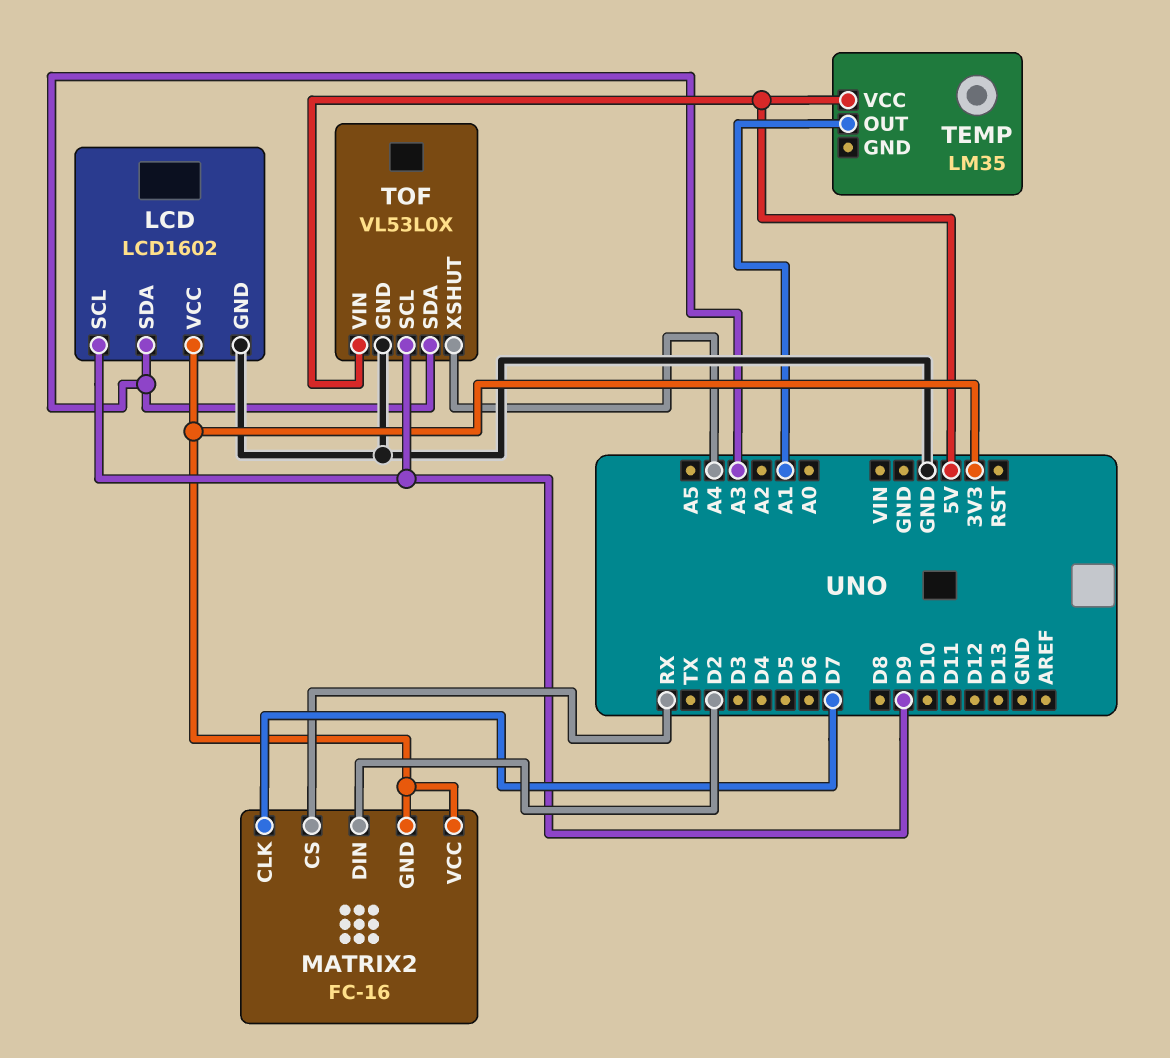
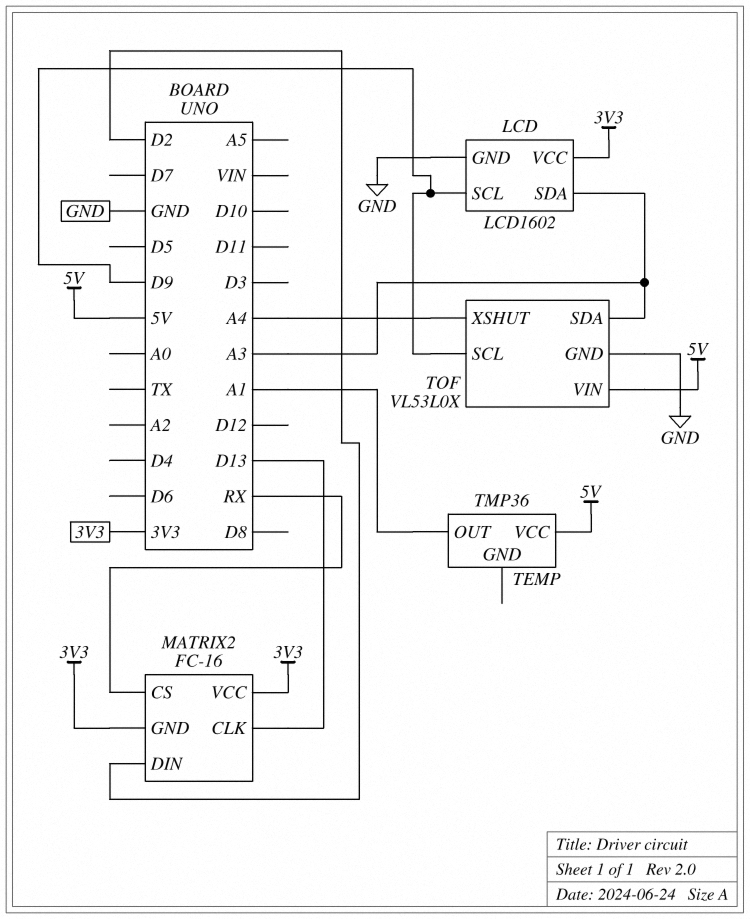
MATRIX2 pin CLK: D7 -> D13
TEMP: LM35 -> TMP36

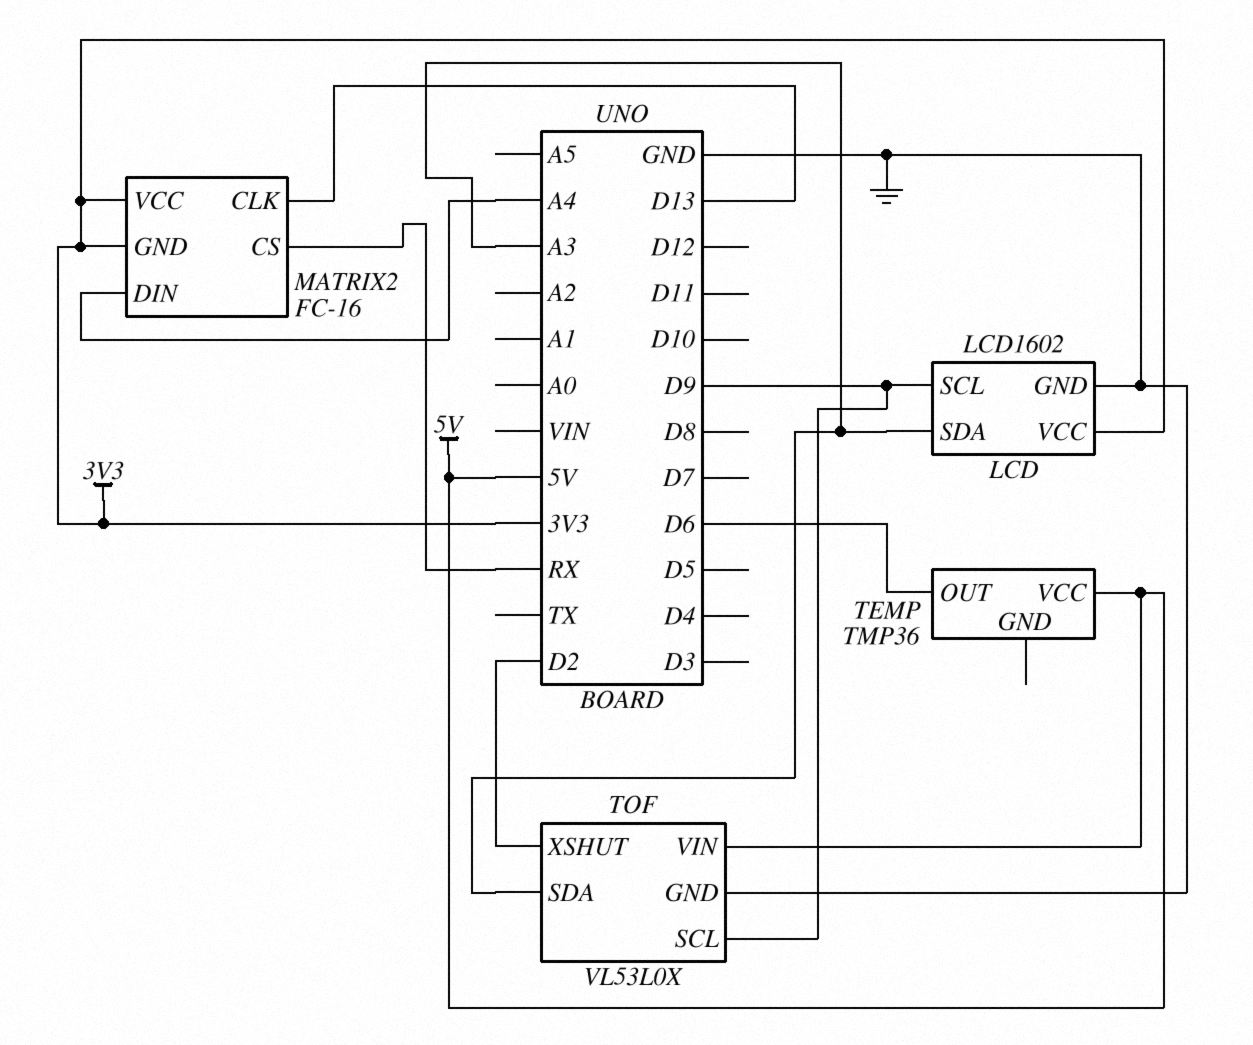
MATRIX2 pin DIN: D2 -> A4
TEMP pin OUT: A1 -> D6
TOF pin XSHUT: A4 -> D2

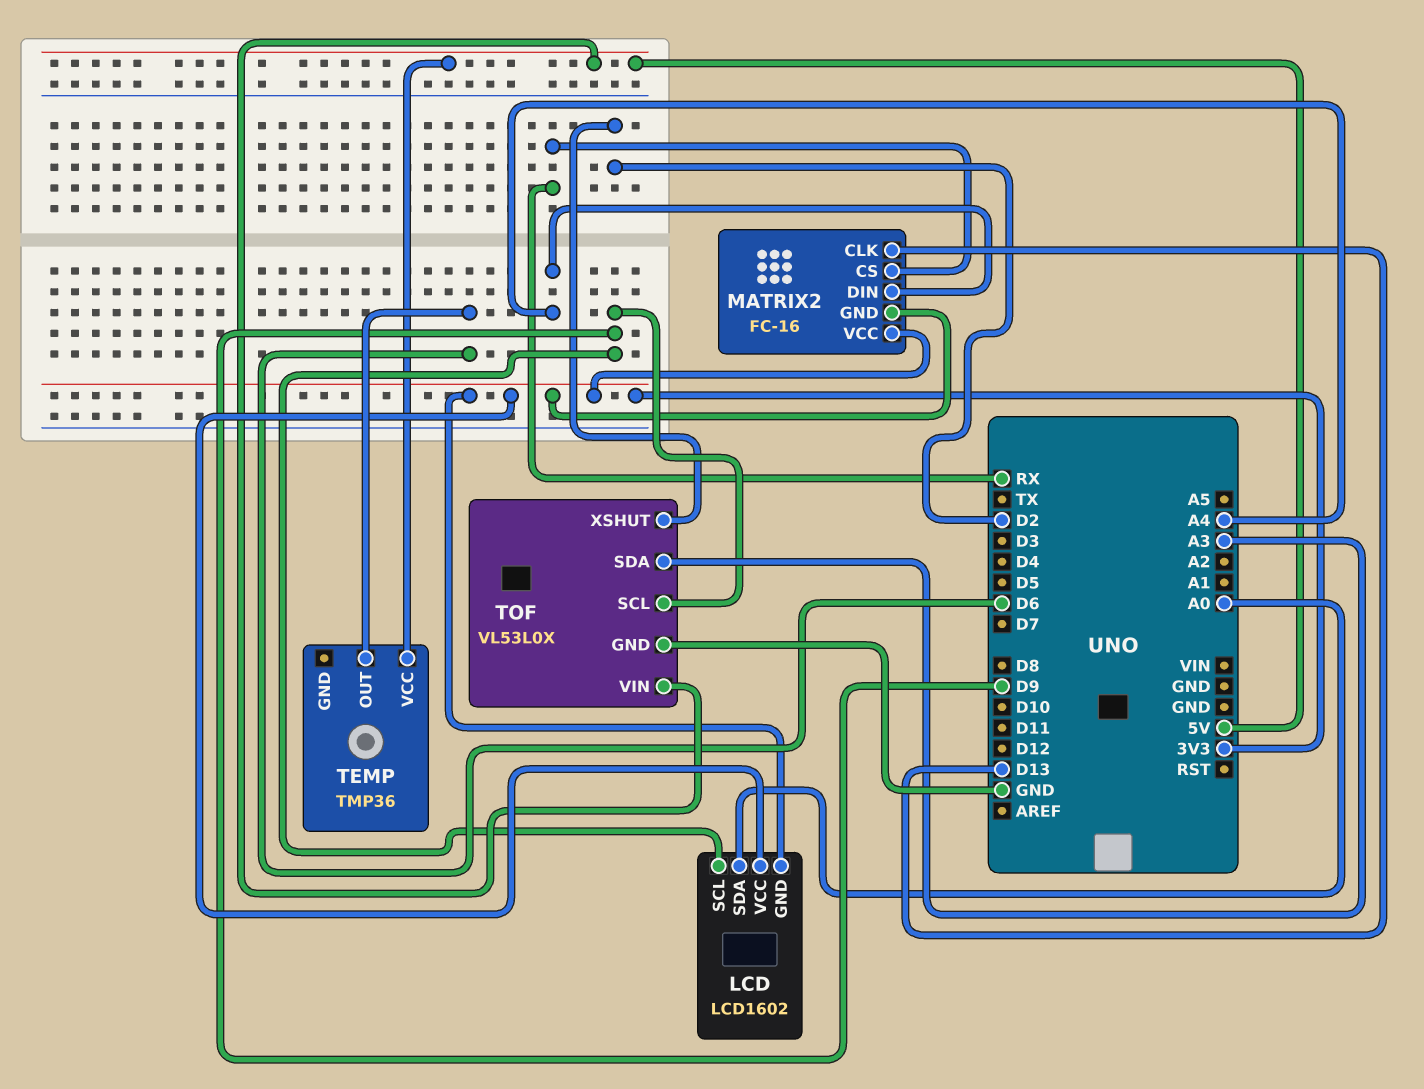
LCD pin GND: GND -> 3V3
LCD pin SDA: A3 -> A0

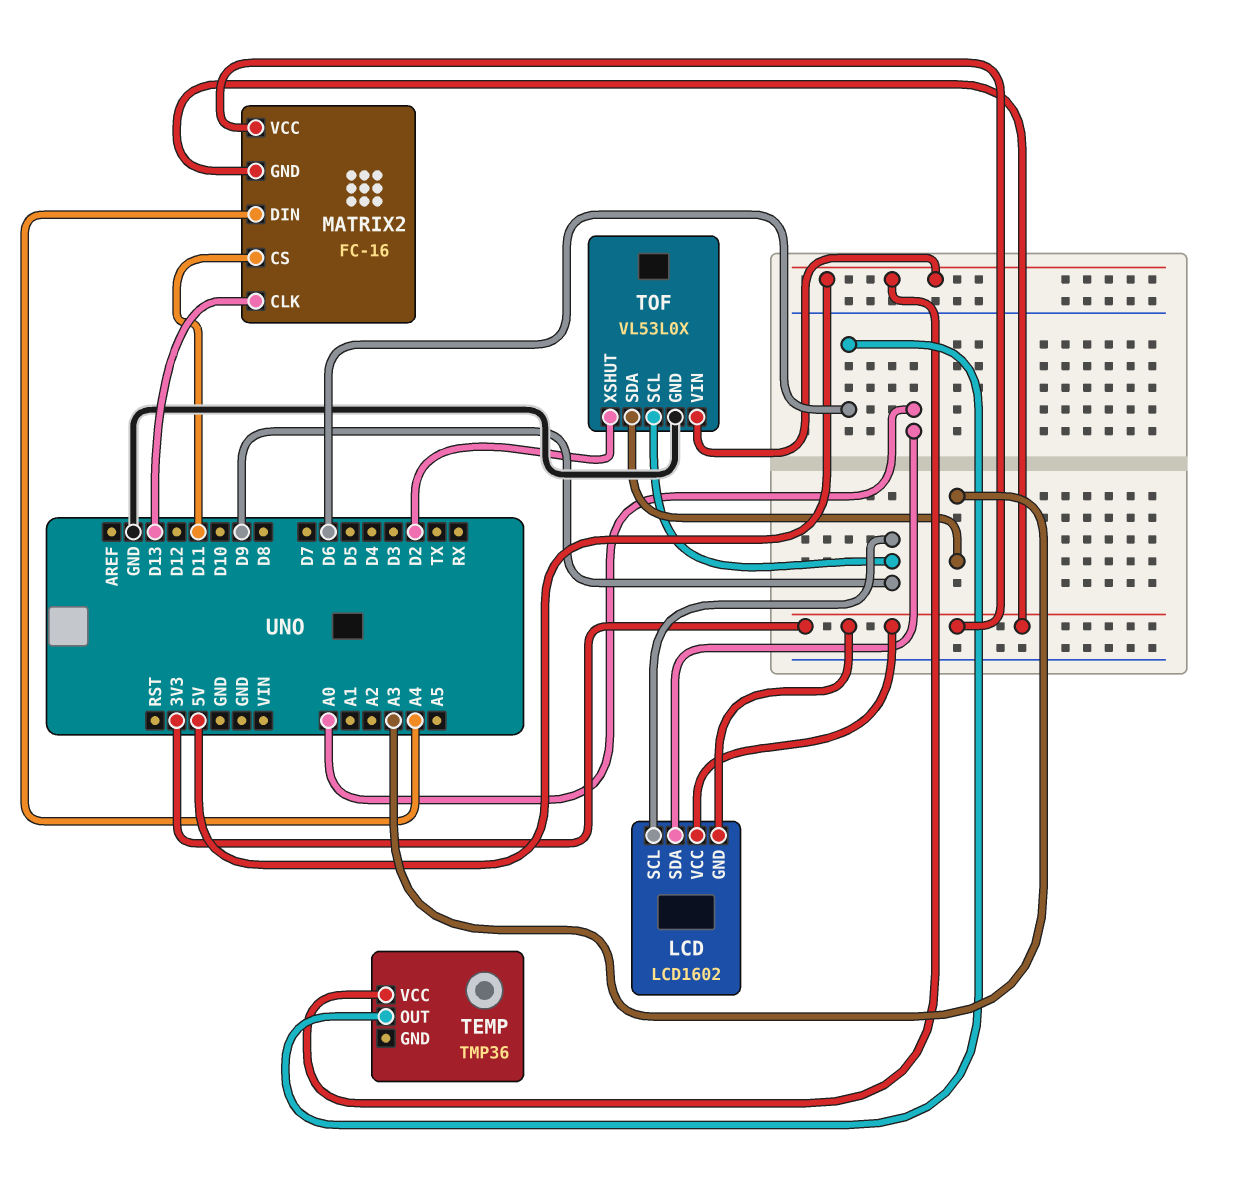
MATRIX2 pin CS: RX -> D11

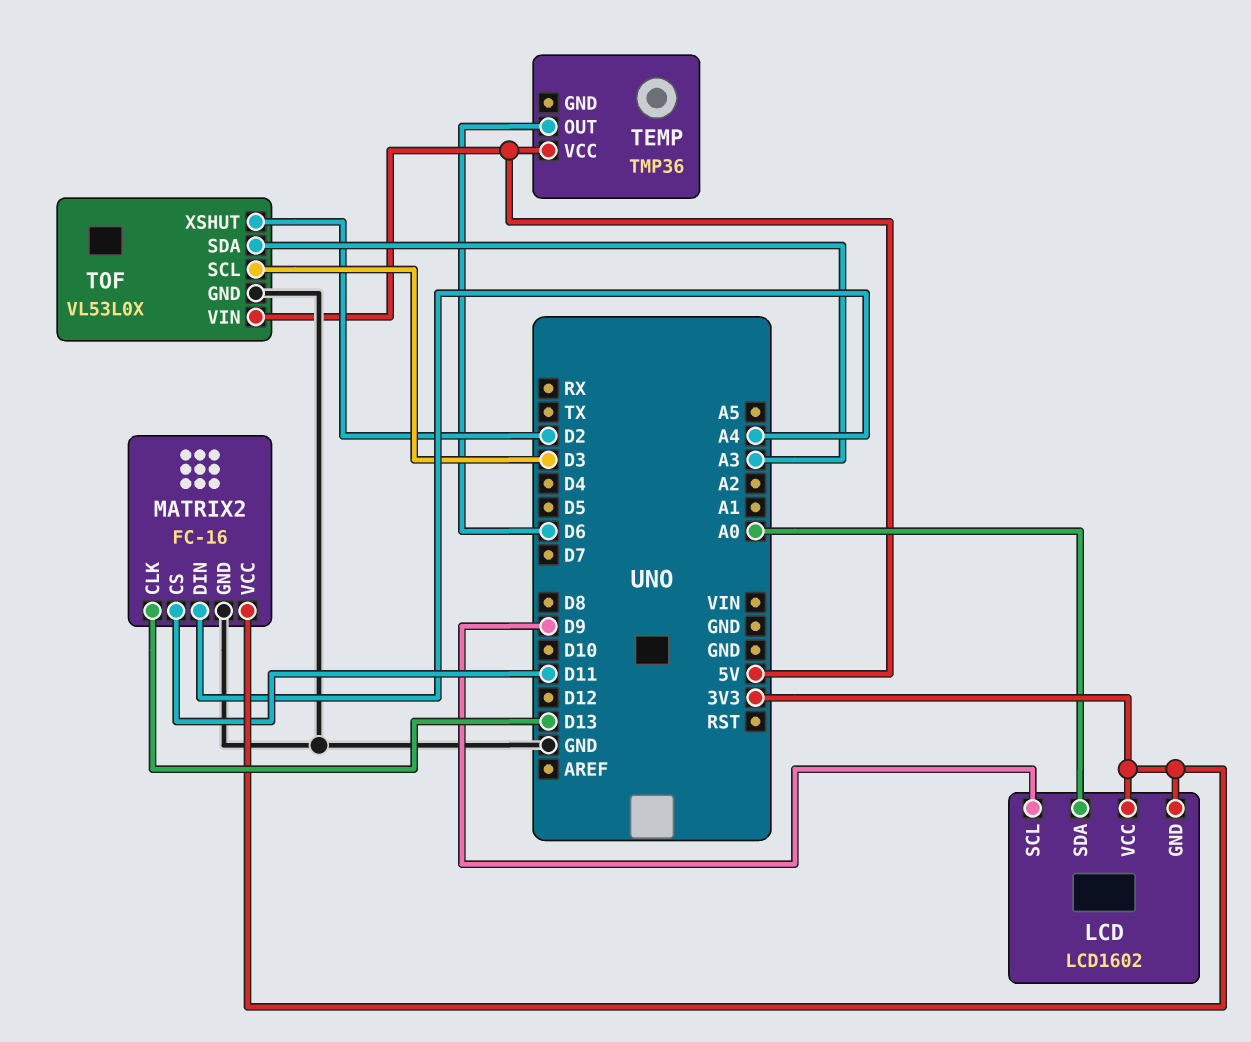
MATRIX2 pin GND: 3V3 -> GND
TOF pin SCL: D9 -> D3

